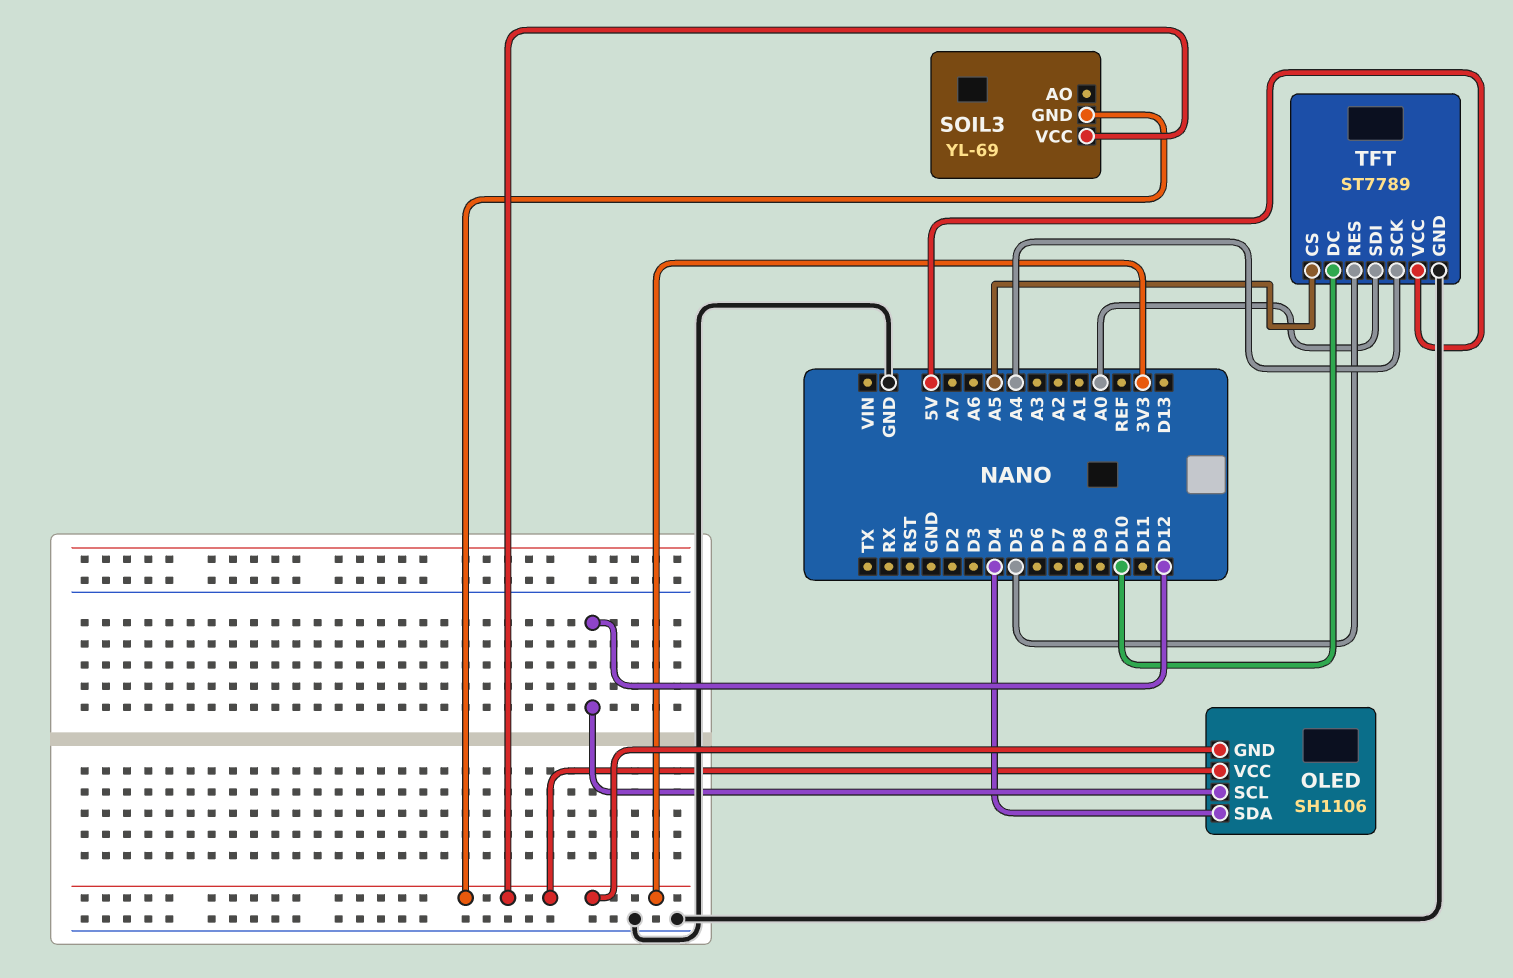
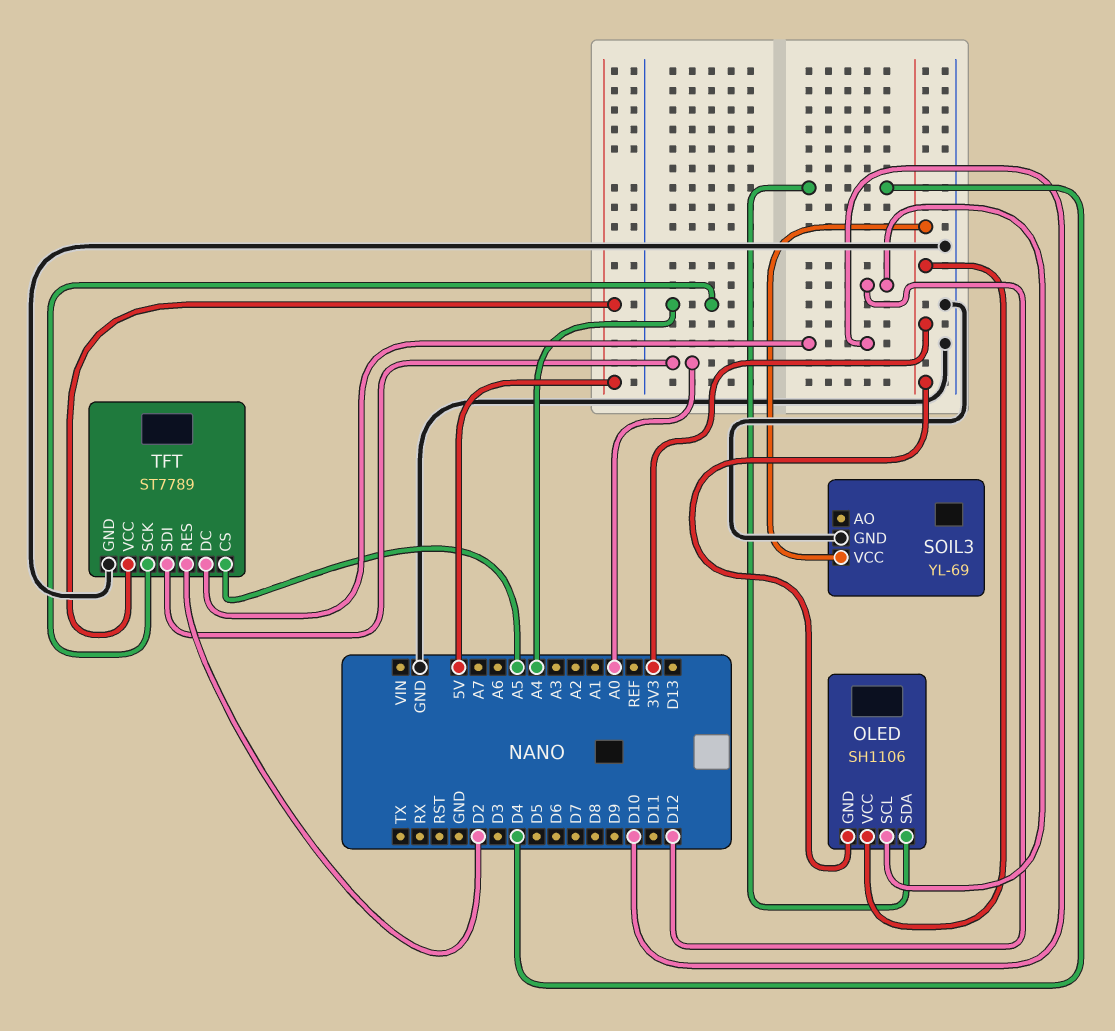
SOIL3 pin GND: 3V3 -> GND
TFT pin RES: D5 -> D2

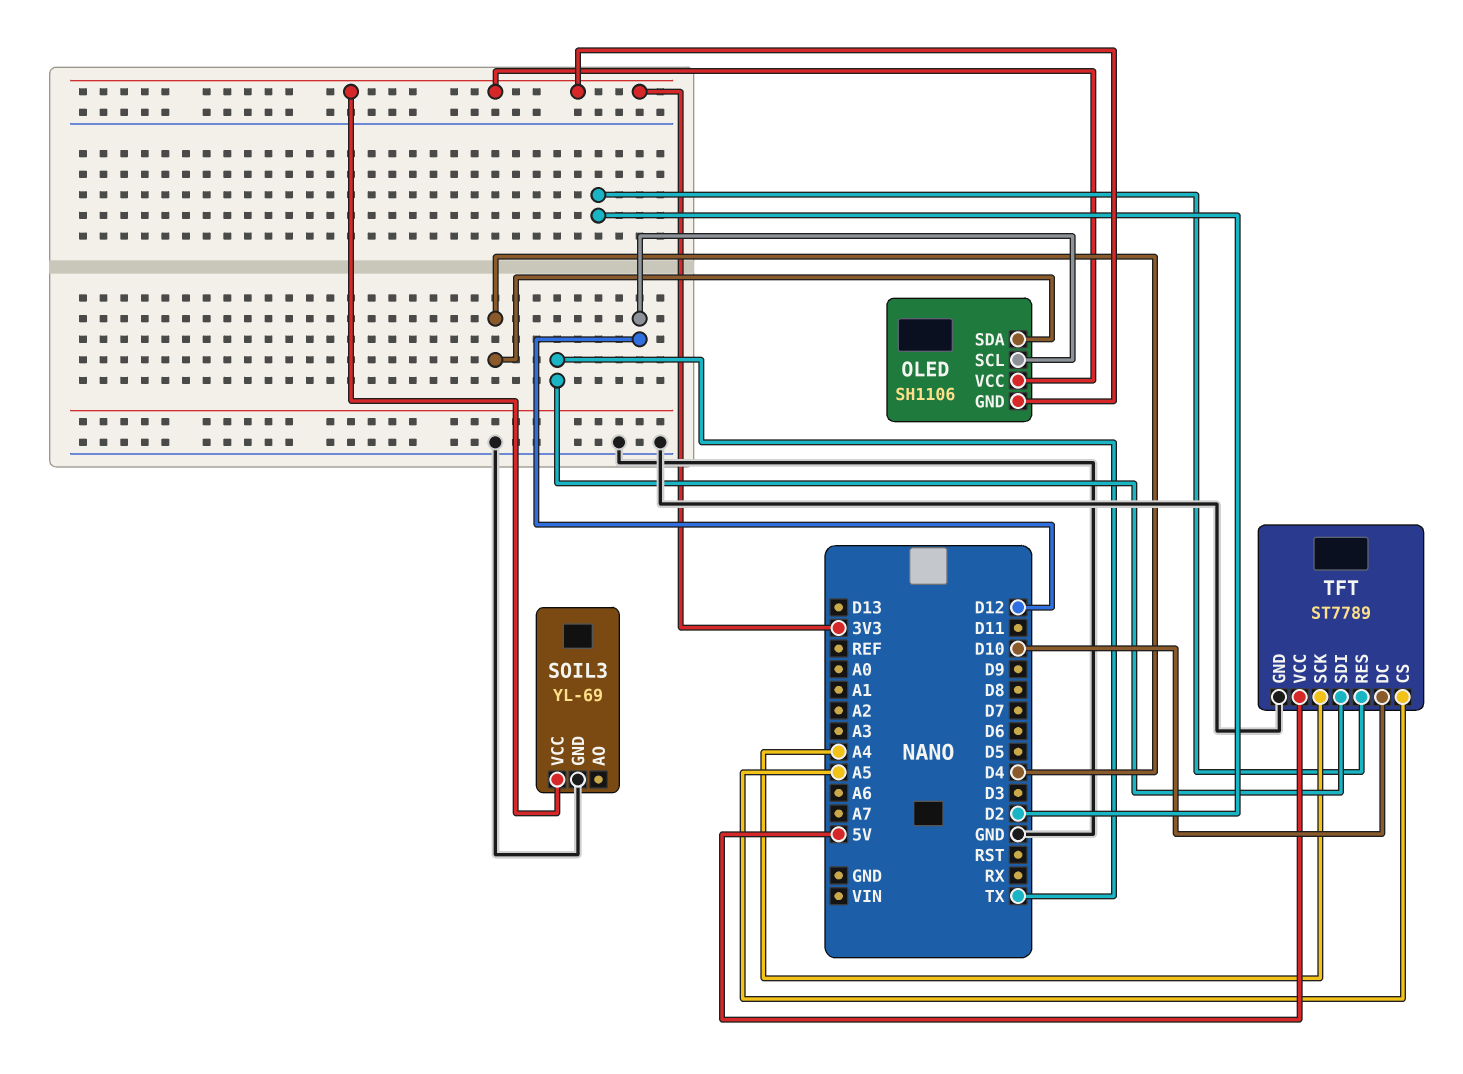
TFT pin SDI: A0 -> TX

